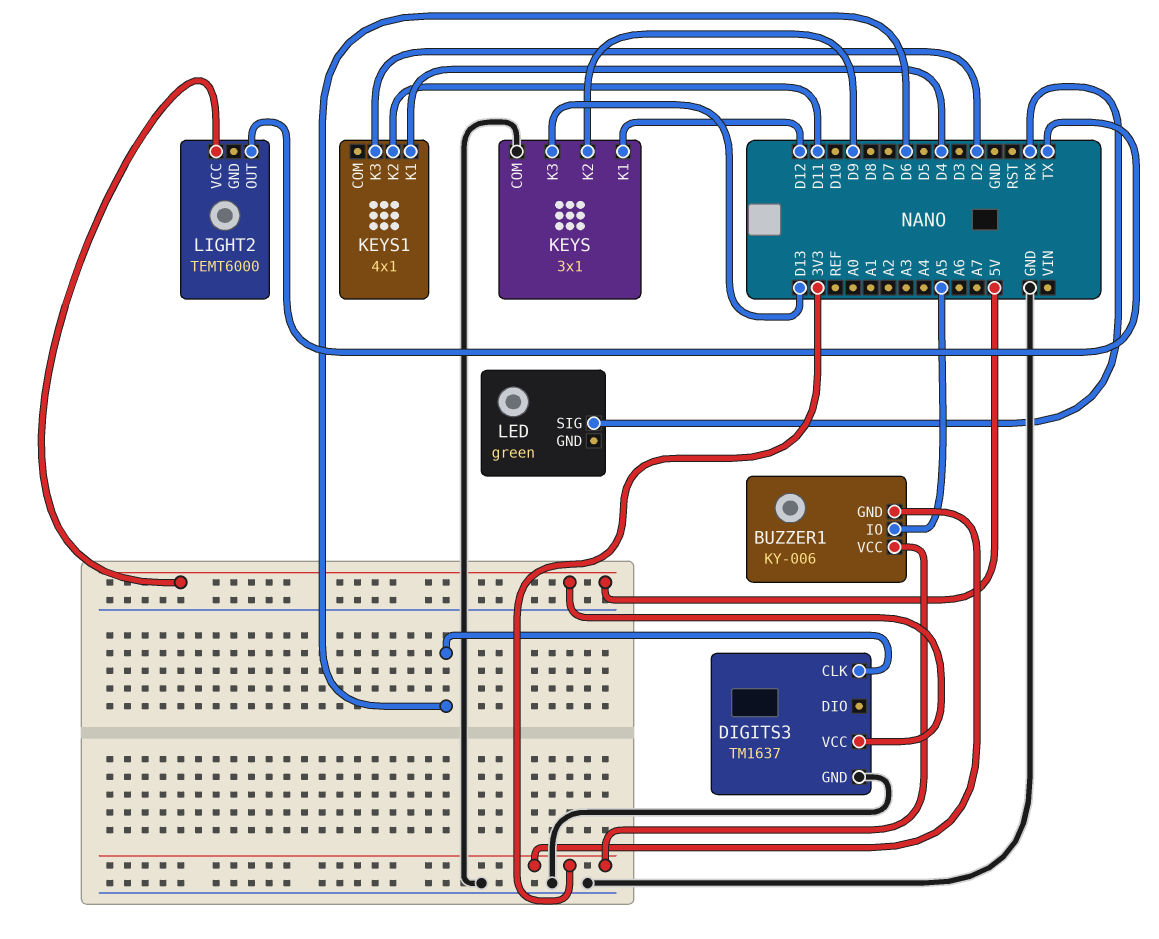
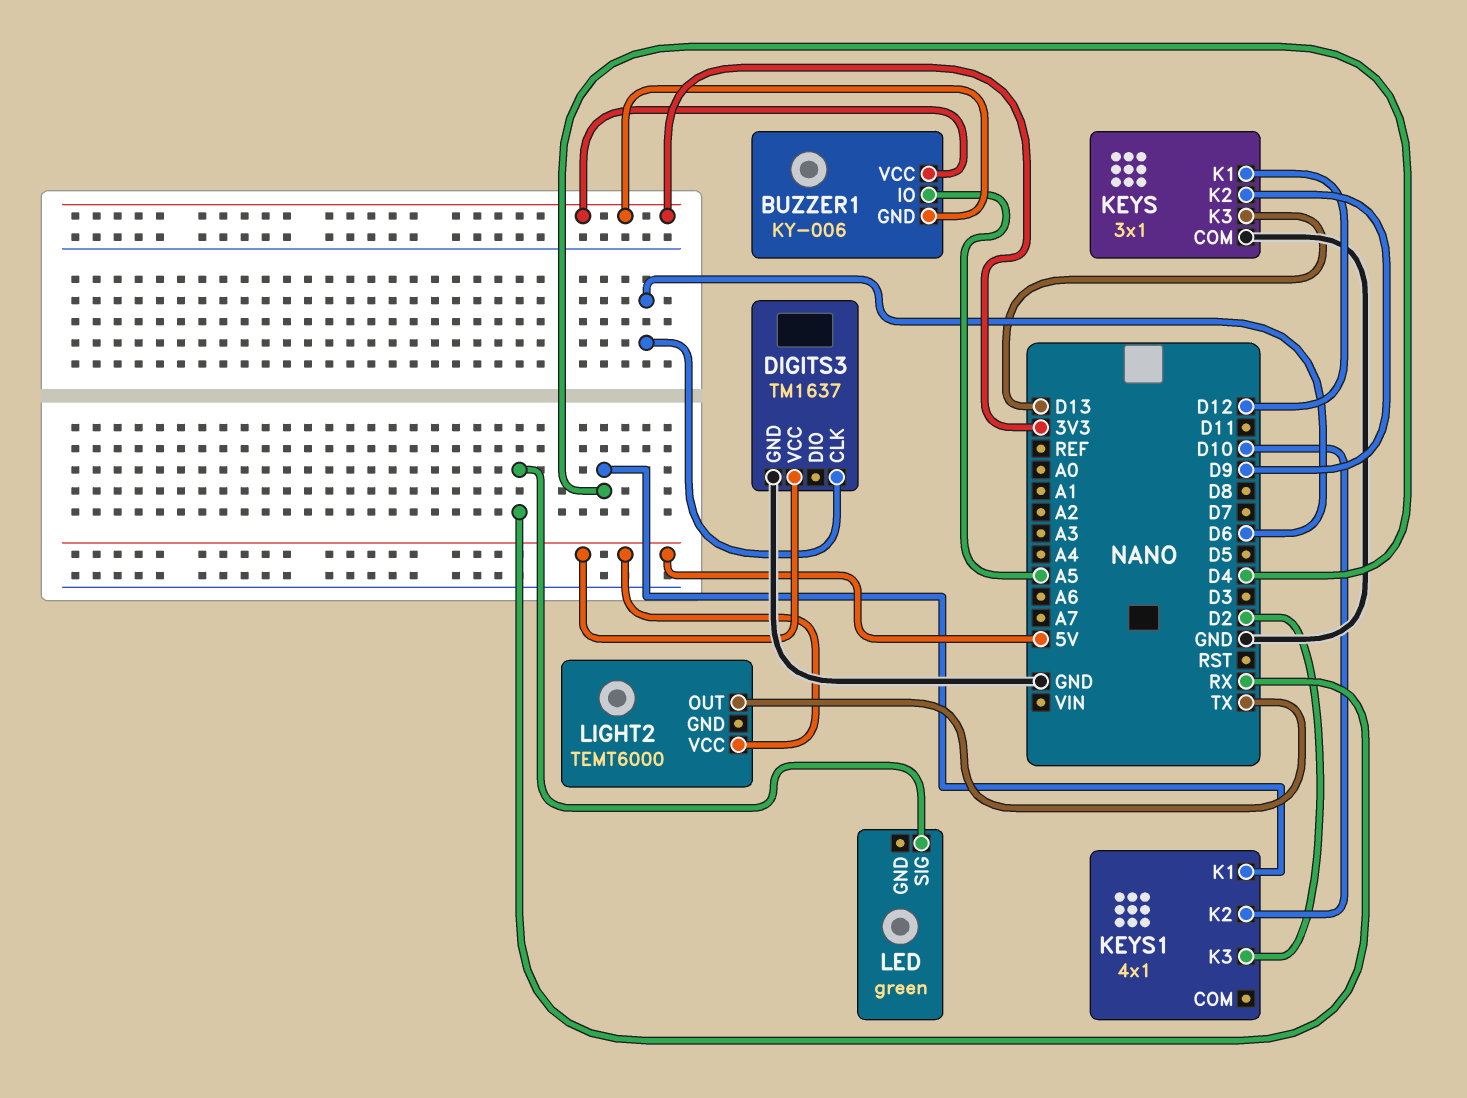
KEYS1 pin K2: D11 -> D10

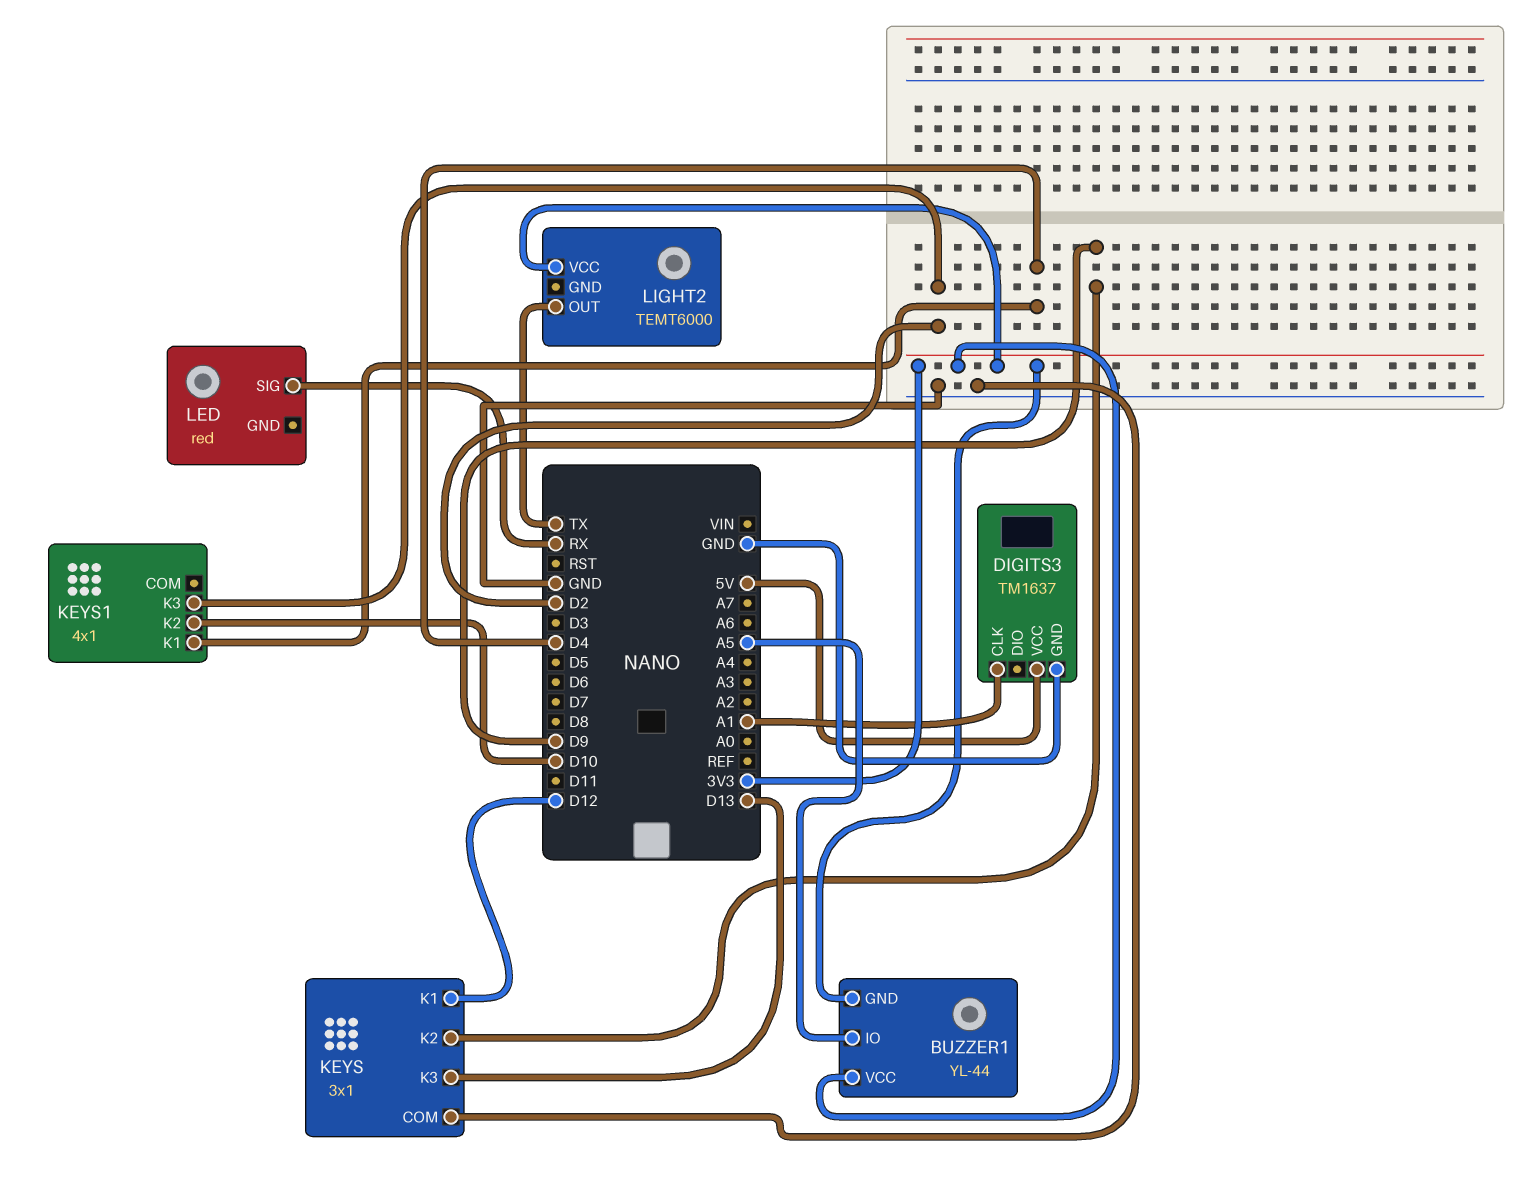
BUZZER1: KY-006 -> YL-44
DIGITS3 pin CLK: D6 -> A1
LED: green -> red
LIGHT2 pin VCC: 5V -> 3V3

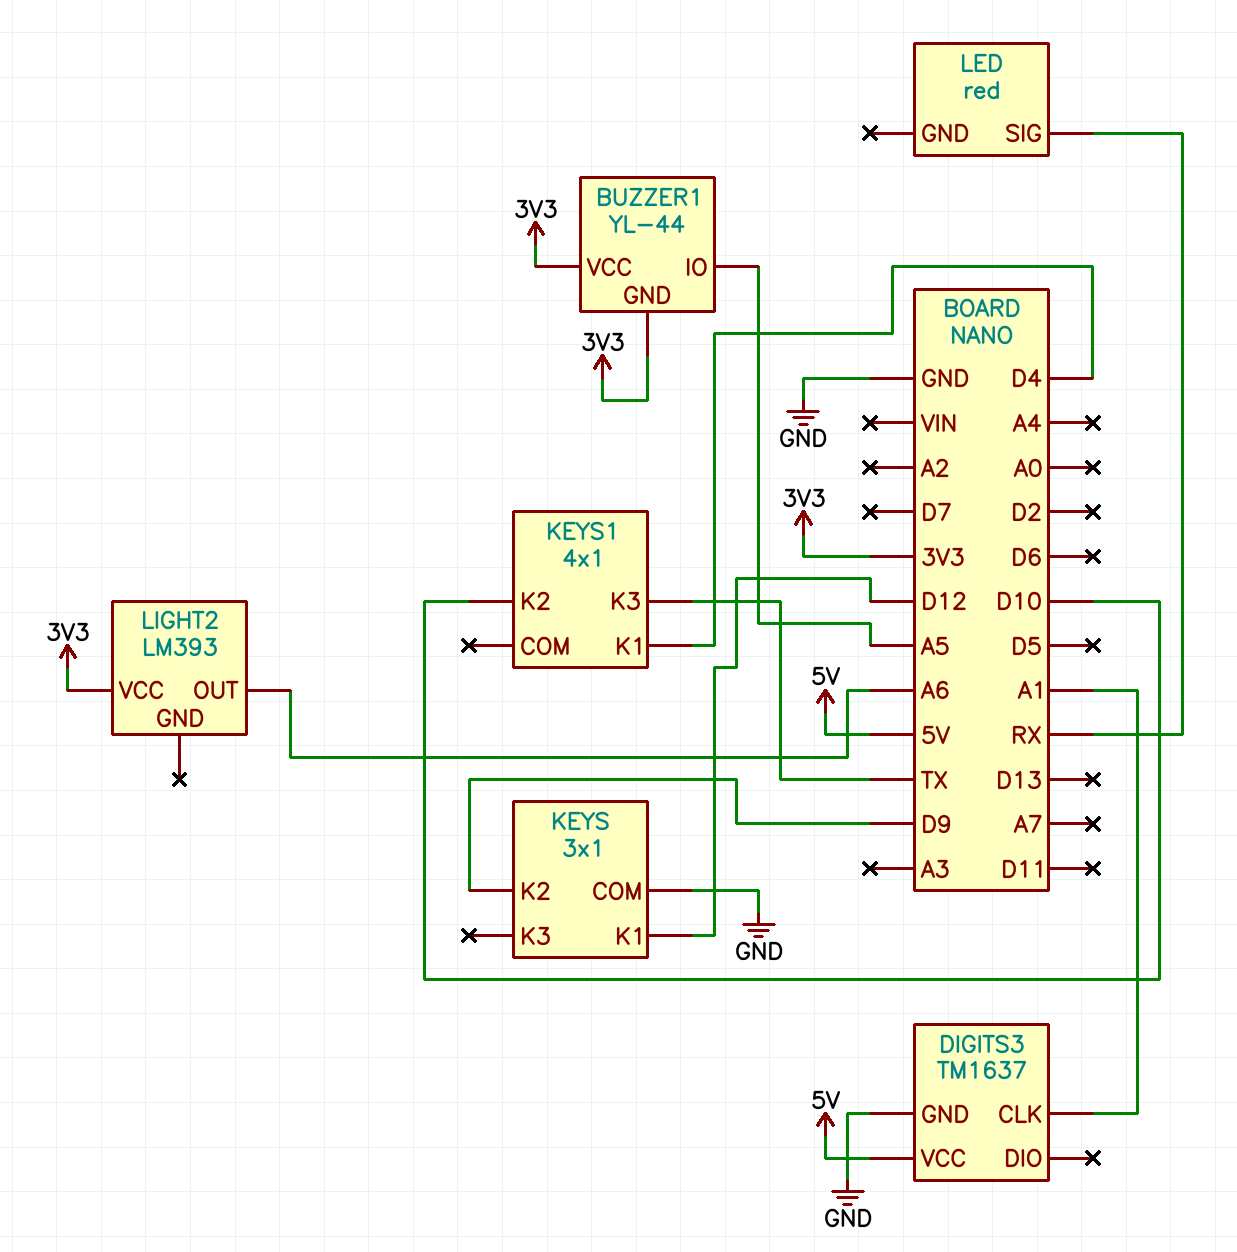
KEYS pin K3: D13 -> none
KEYS1 pin K3: D2 -> TX
LIGHT2: TEMT6000 -> LM393
LIGHT2 pin OUT: TX -> A6

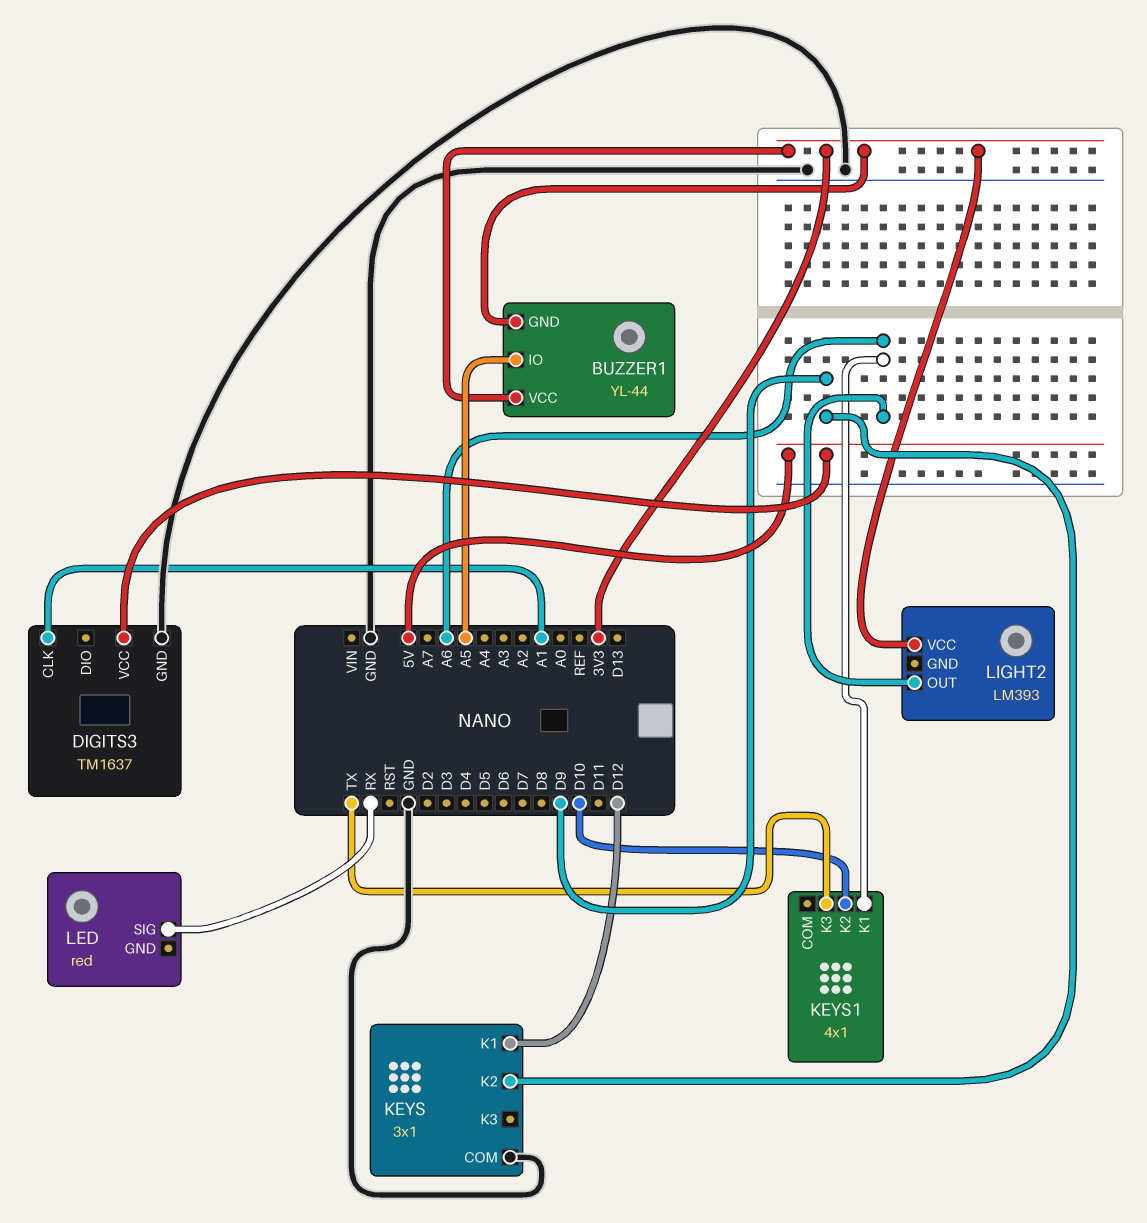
KEYS1 pin K1: D4 -> A6

